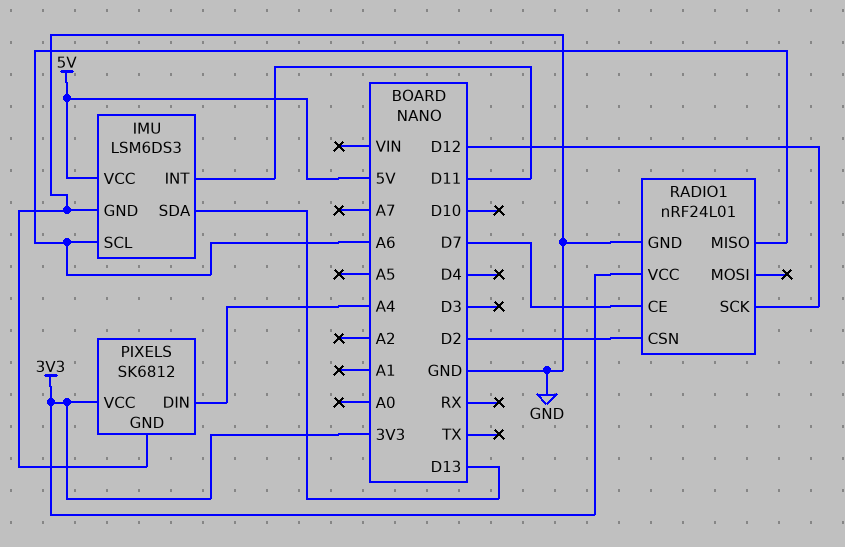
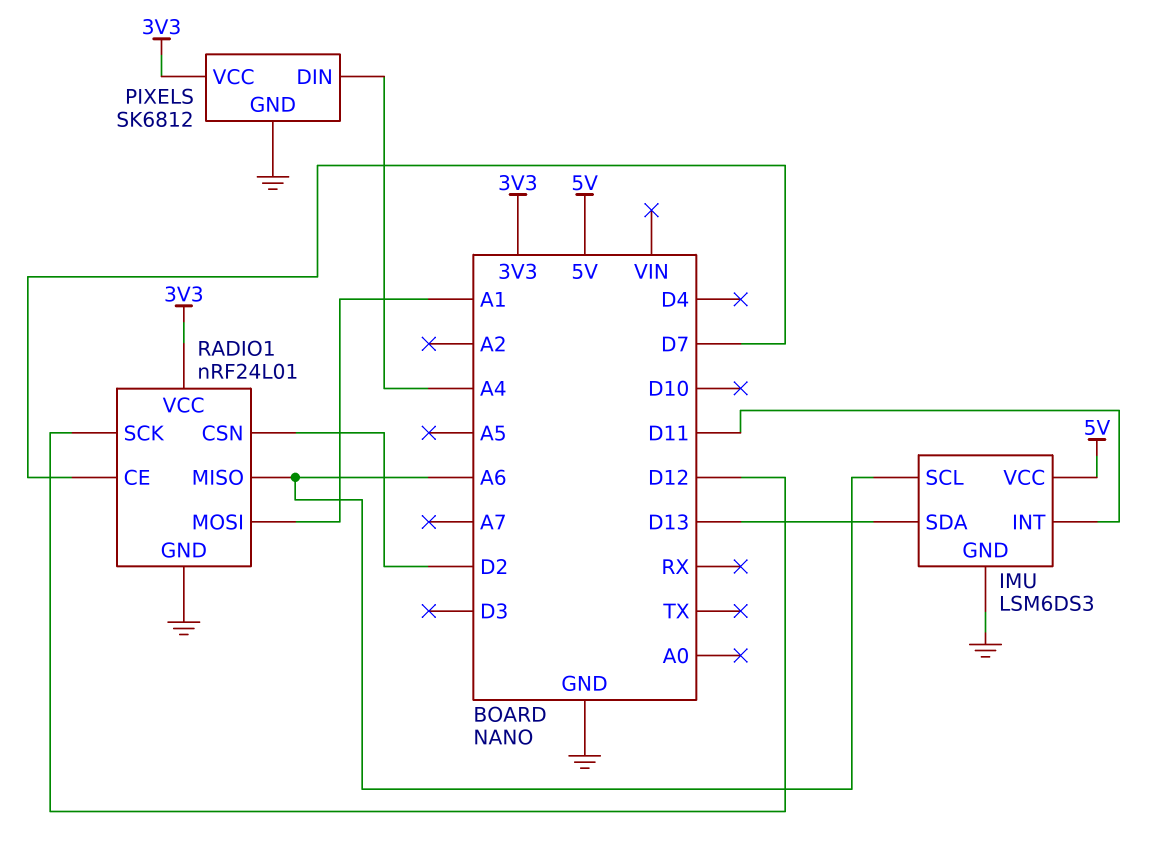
RADIO1 pin MOSI: none -> A1

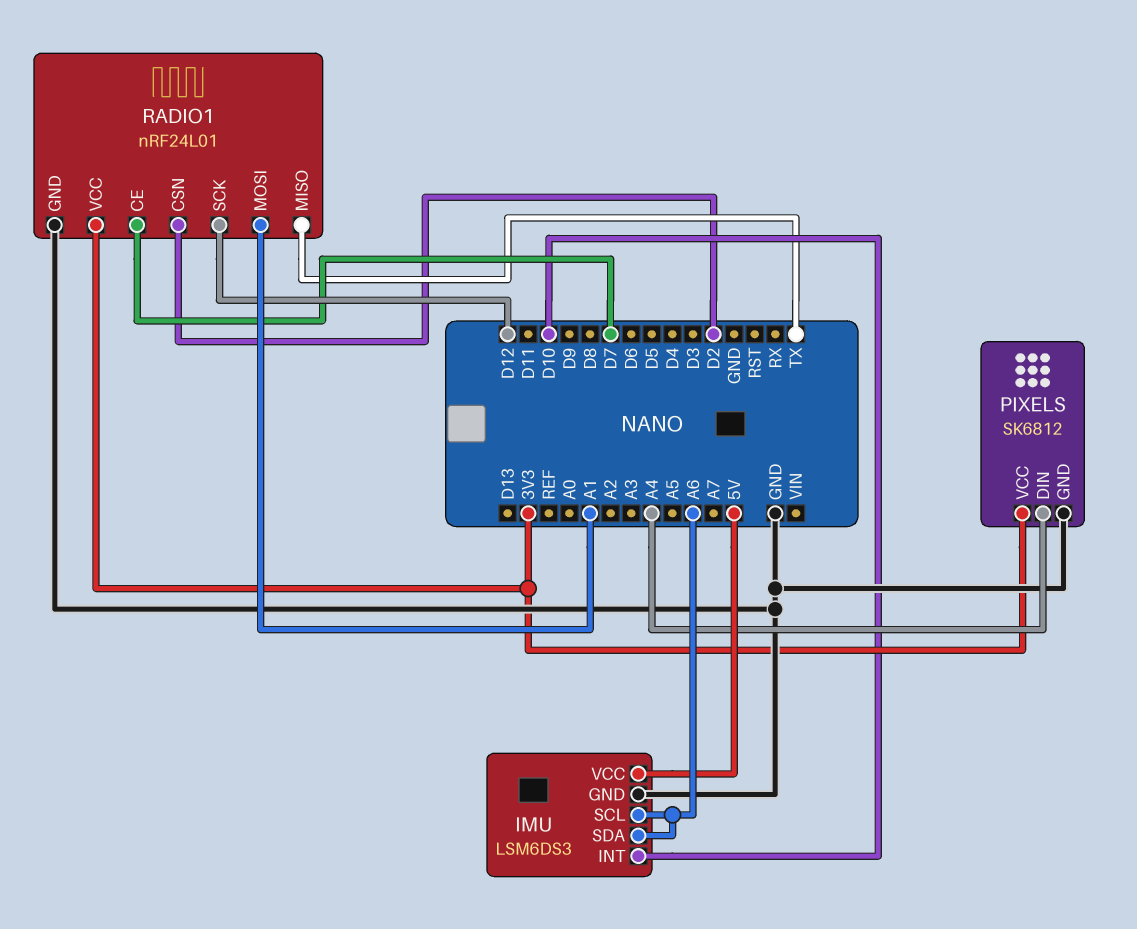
IMU pin INT: D11 -> D10
IMU pin SDA: D13 -> A6
RADIO1 pin MISO: A6 -> TX

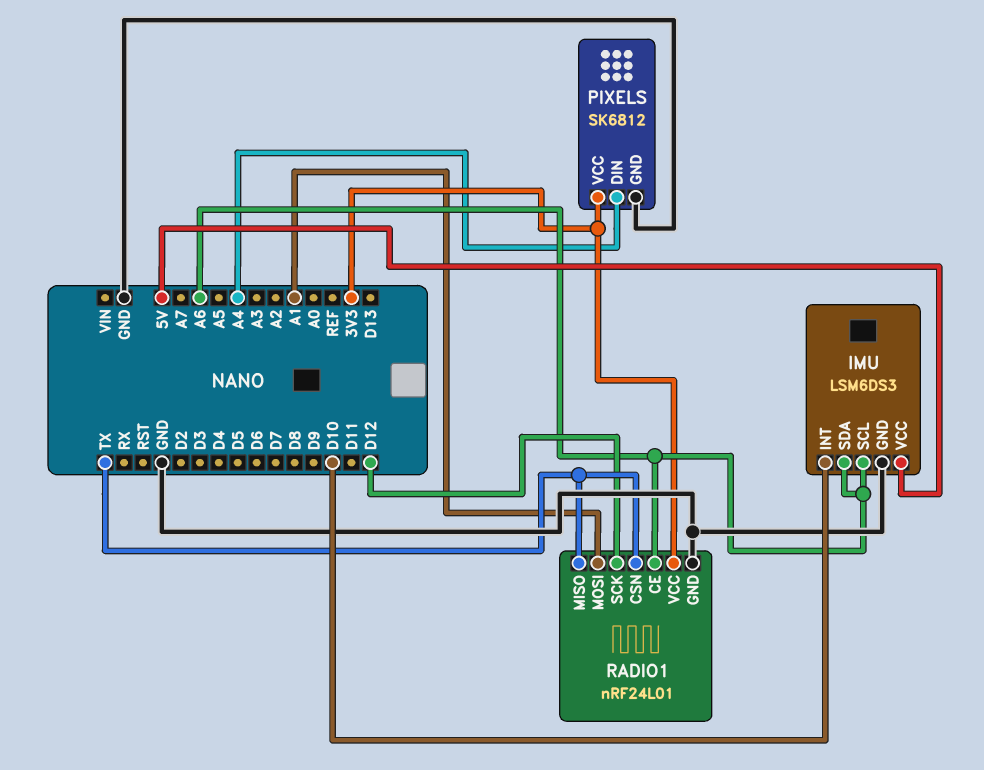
RADIO1 pin CE: D7 -> A6
RADIO1 pin CSN: D2 -> TX

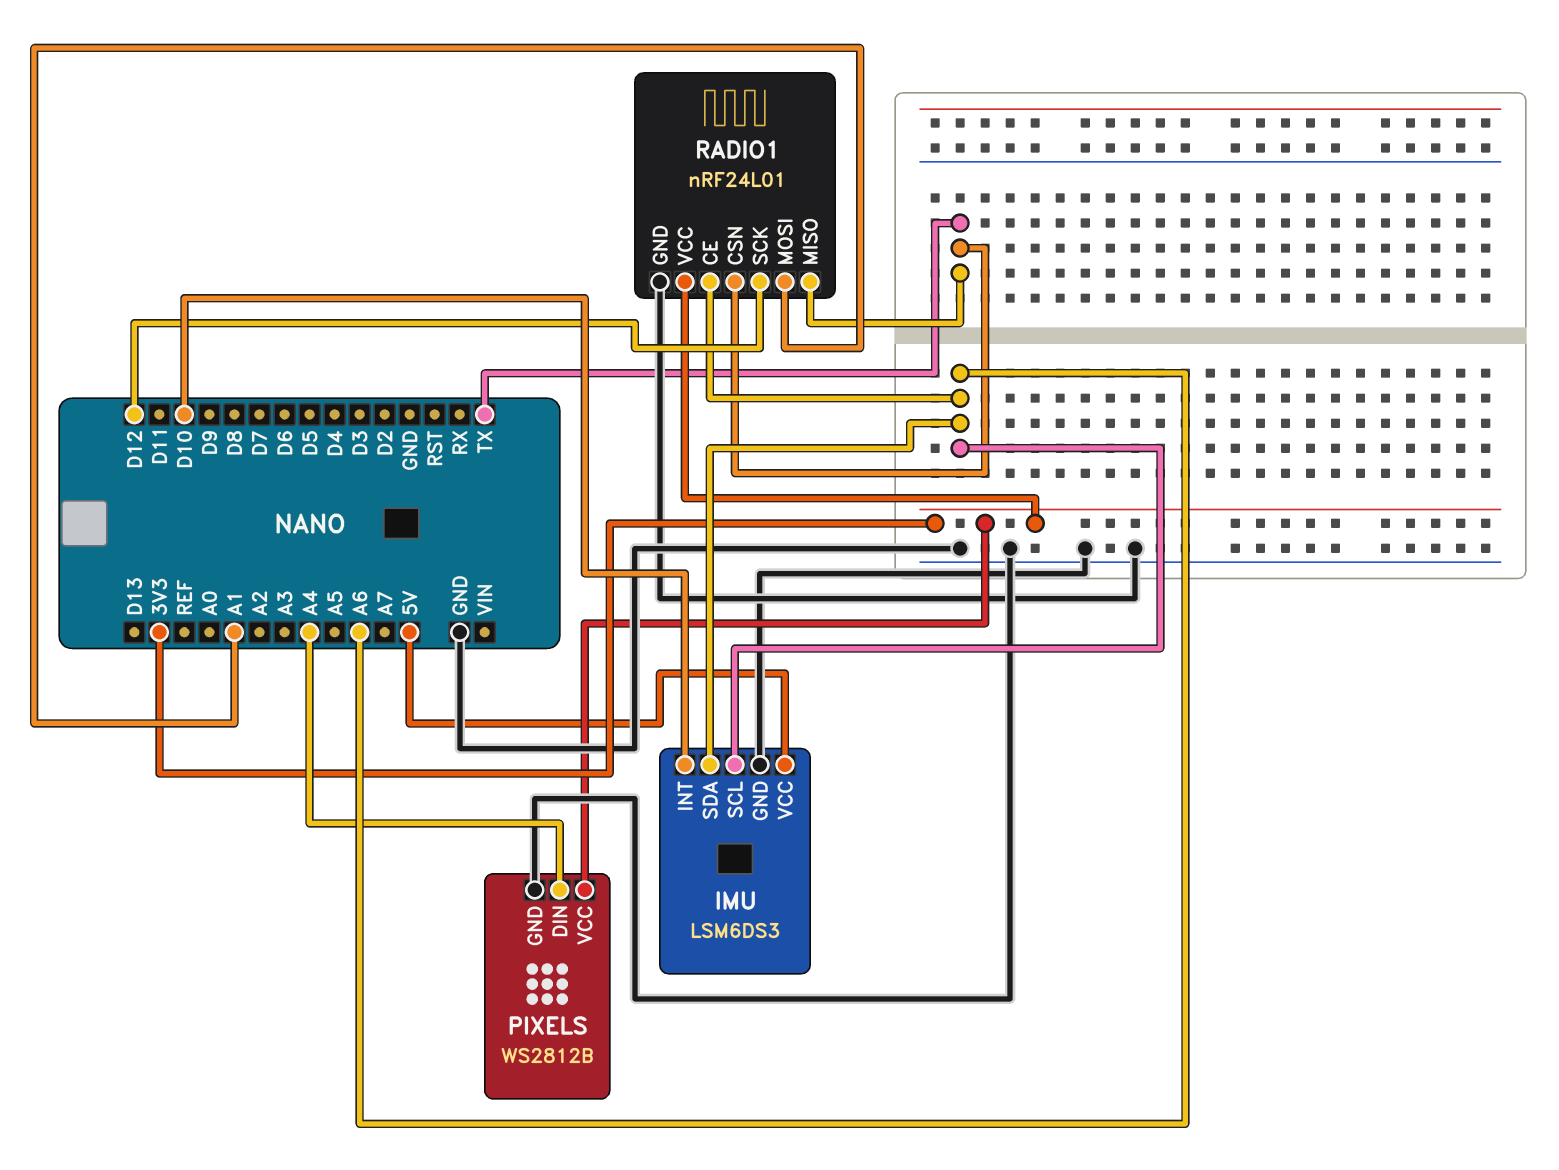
PIXELS: SK6812 -> WS2812B

